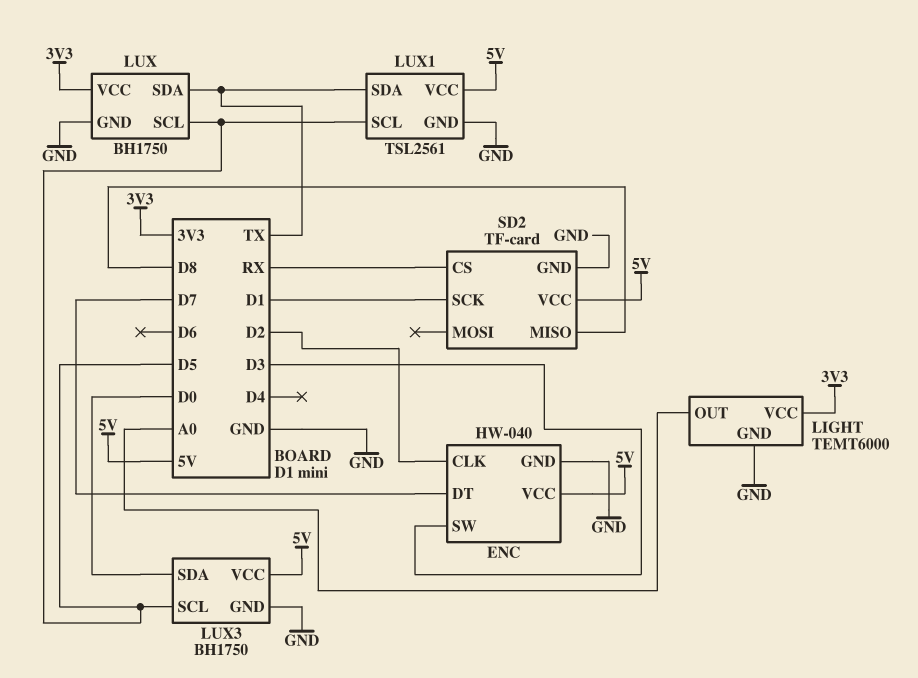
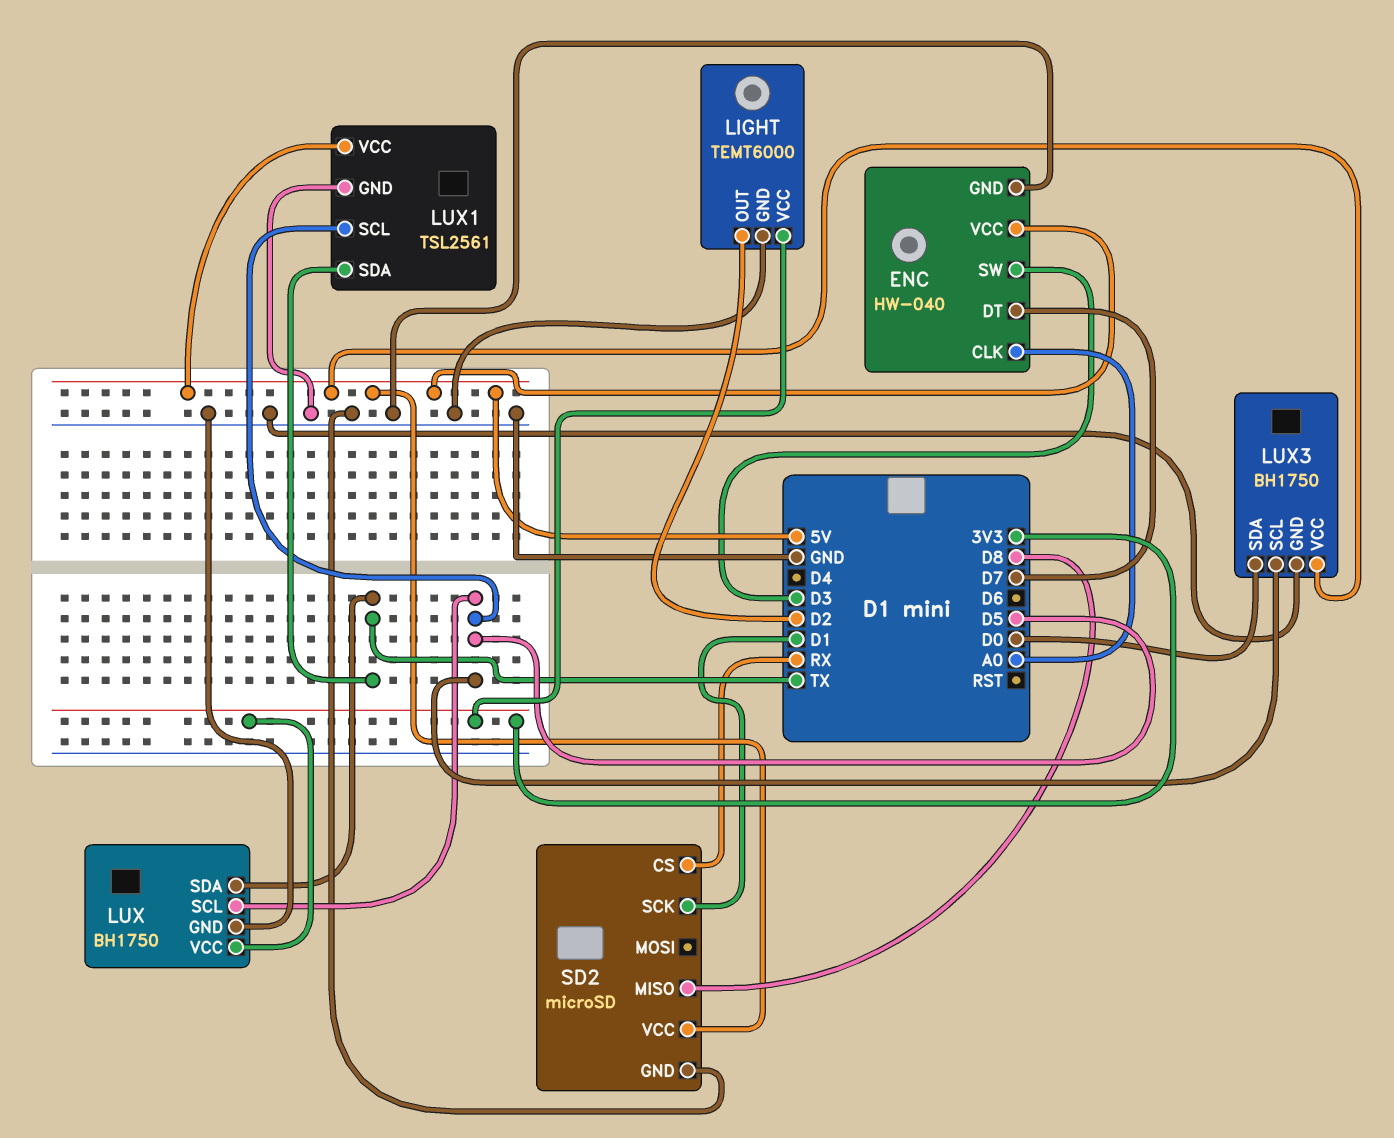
ENC pin CLK: D2 -> A0
LIGHT pin OUT: A0 -> D2
SD2: TF-card -> microSD

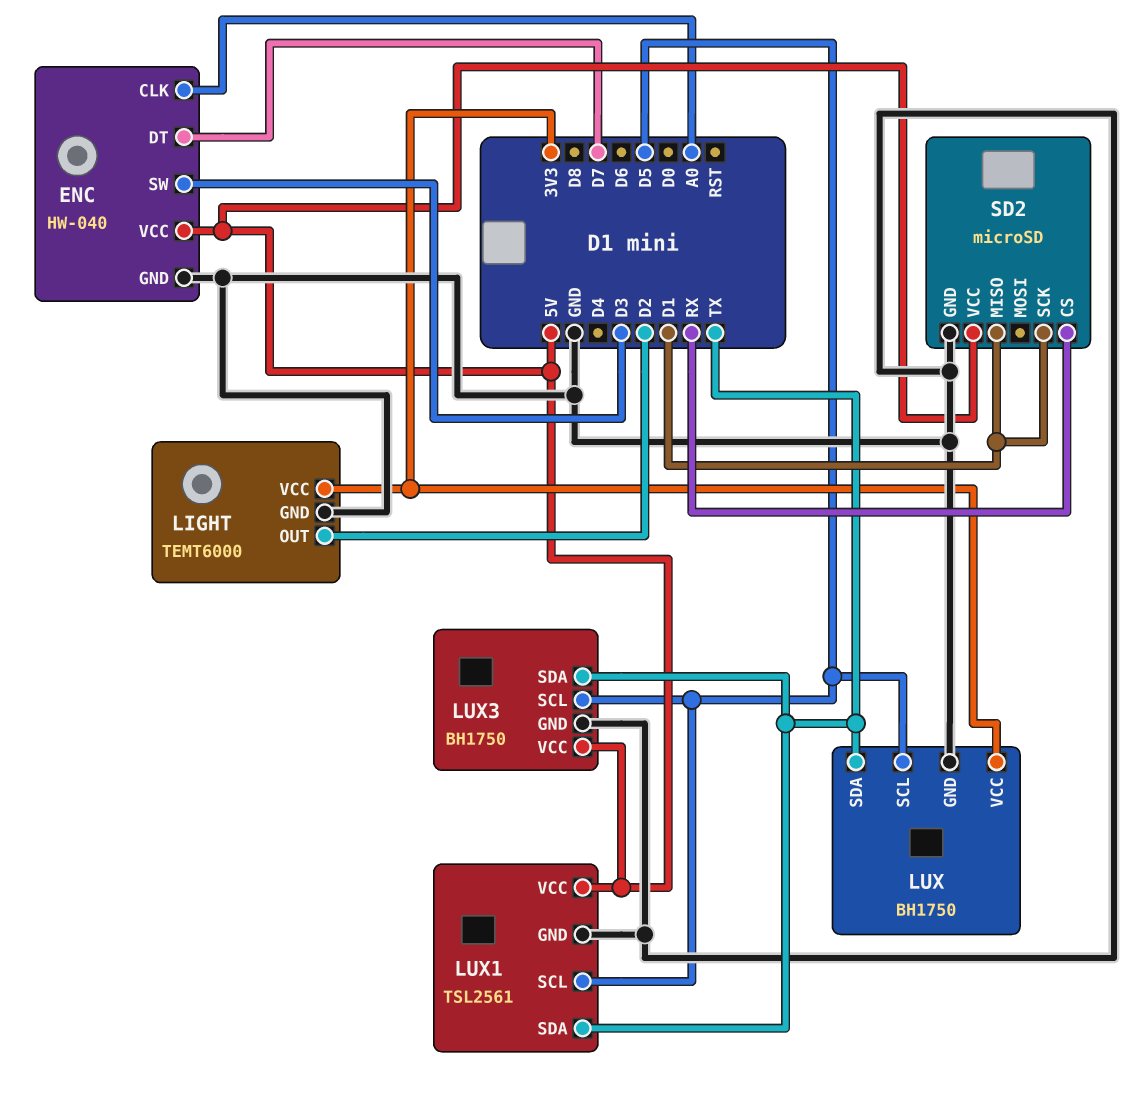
LUX3 pin SDA: D0 -> TX
SD2 pin MISO: D8 -> D1

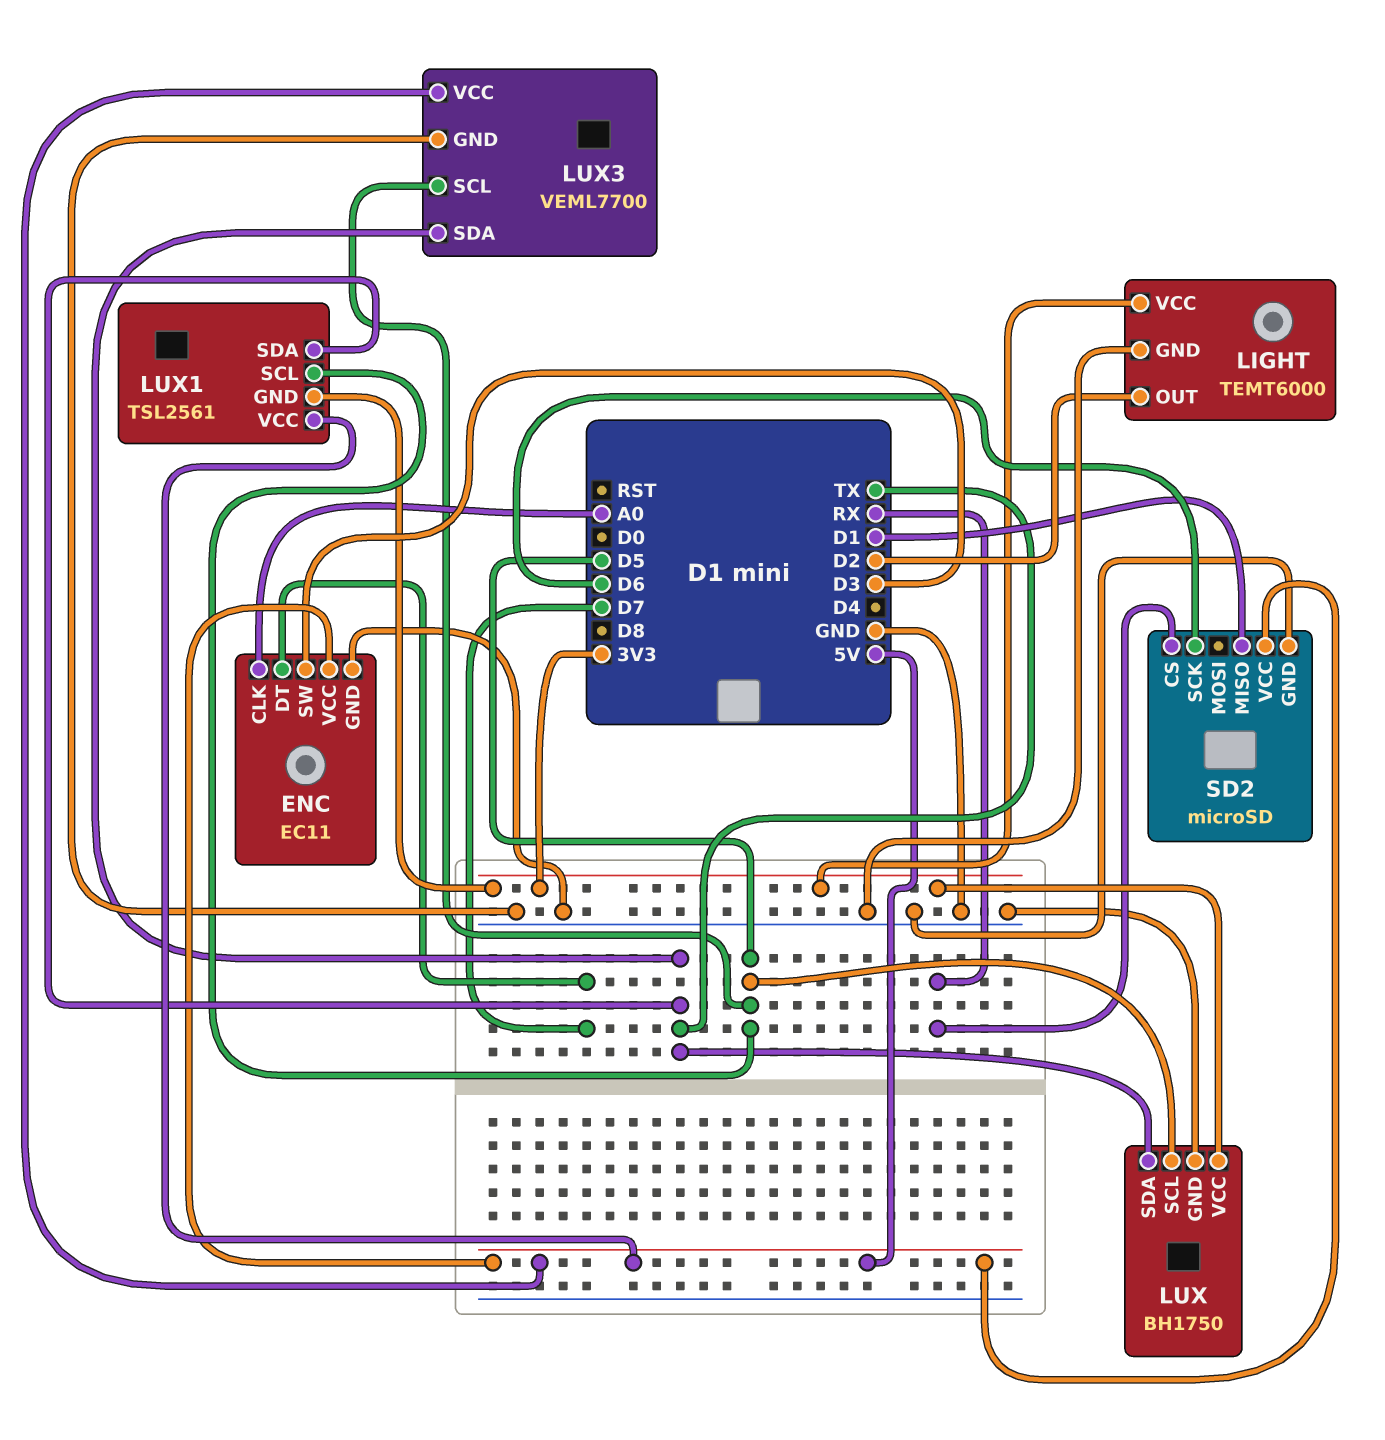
ENC: HW-040 -> EC11
LUX1 pin GND: GND -> 3V3
LUX3: BH1750 -> VEML7700
SD2 pin SCK: D1 -> D6

